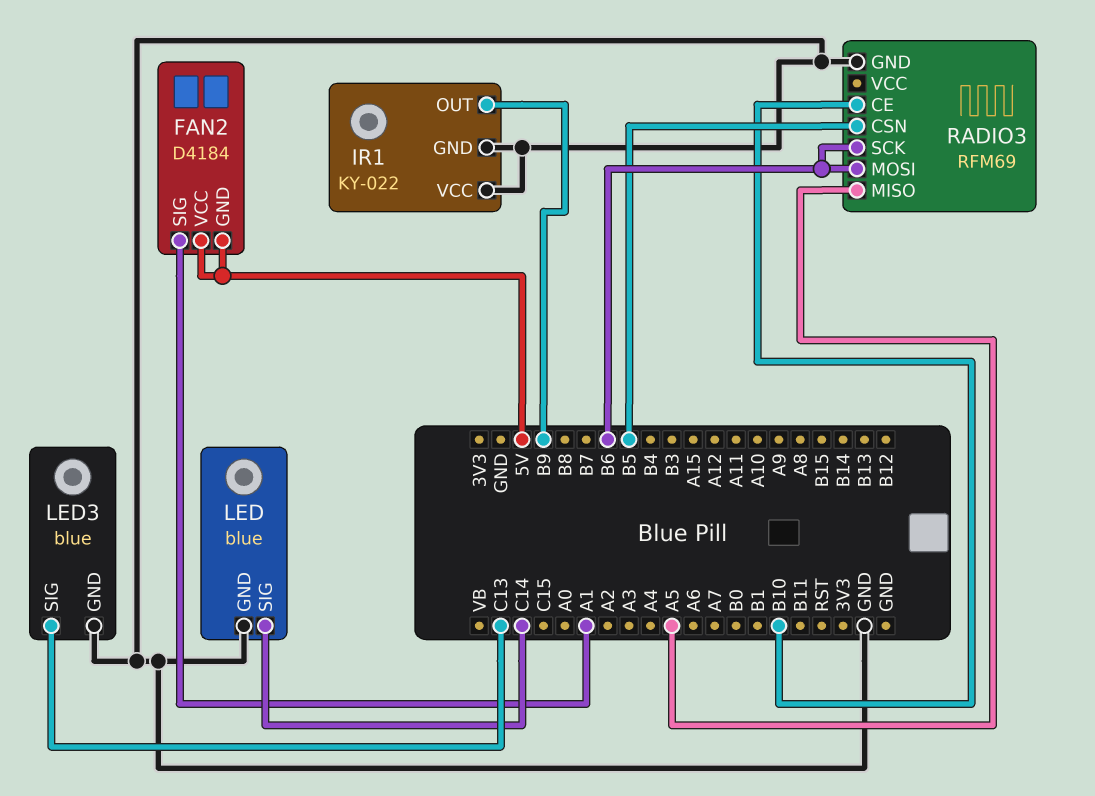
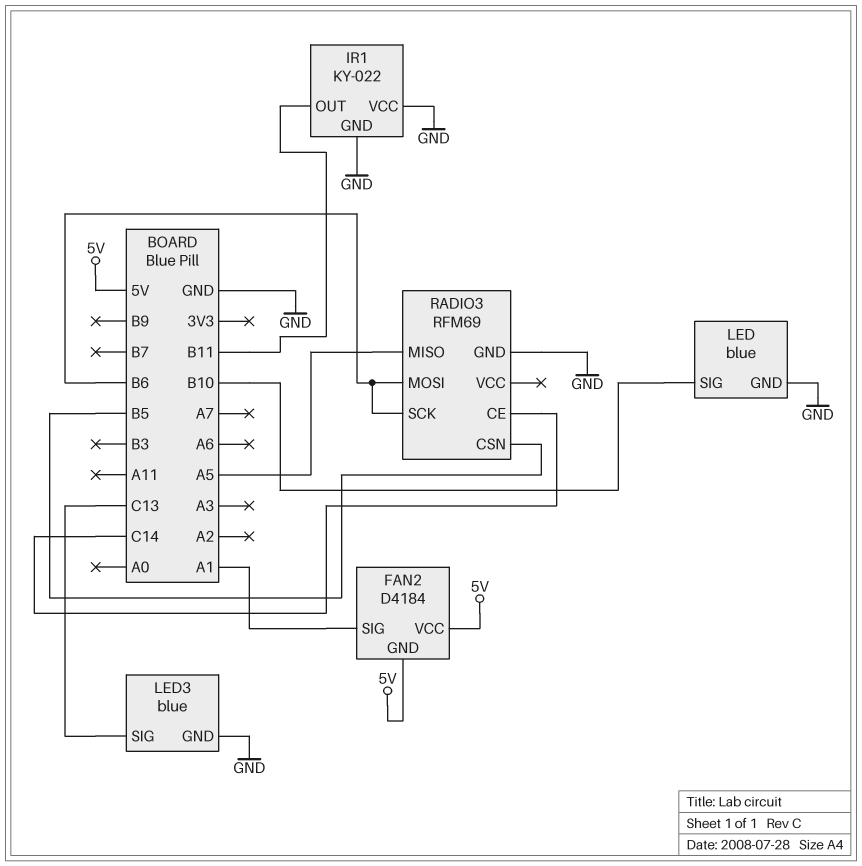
IR1 pin OUT: B9 -> B11
LED pin SIG: C14 -> B10
RADIO3 pin CE: B10 -> C14

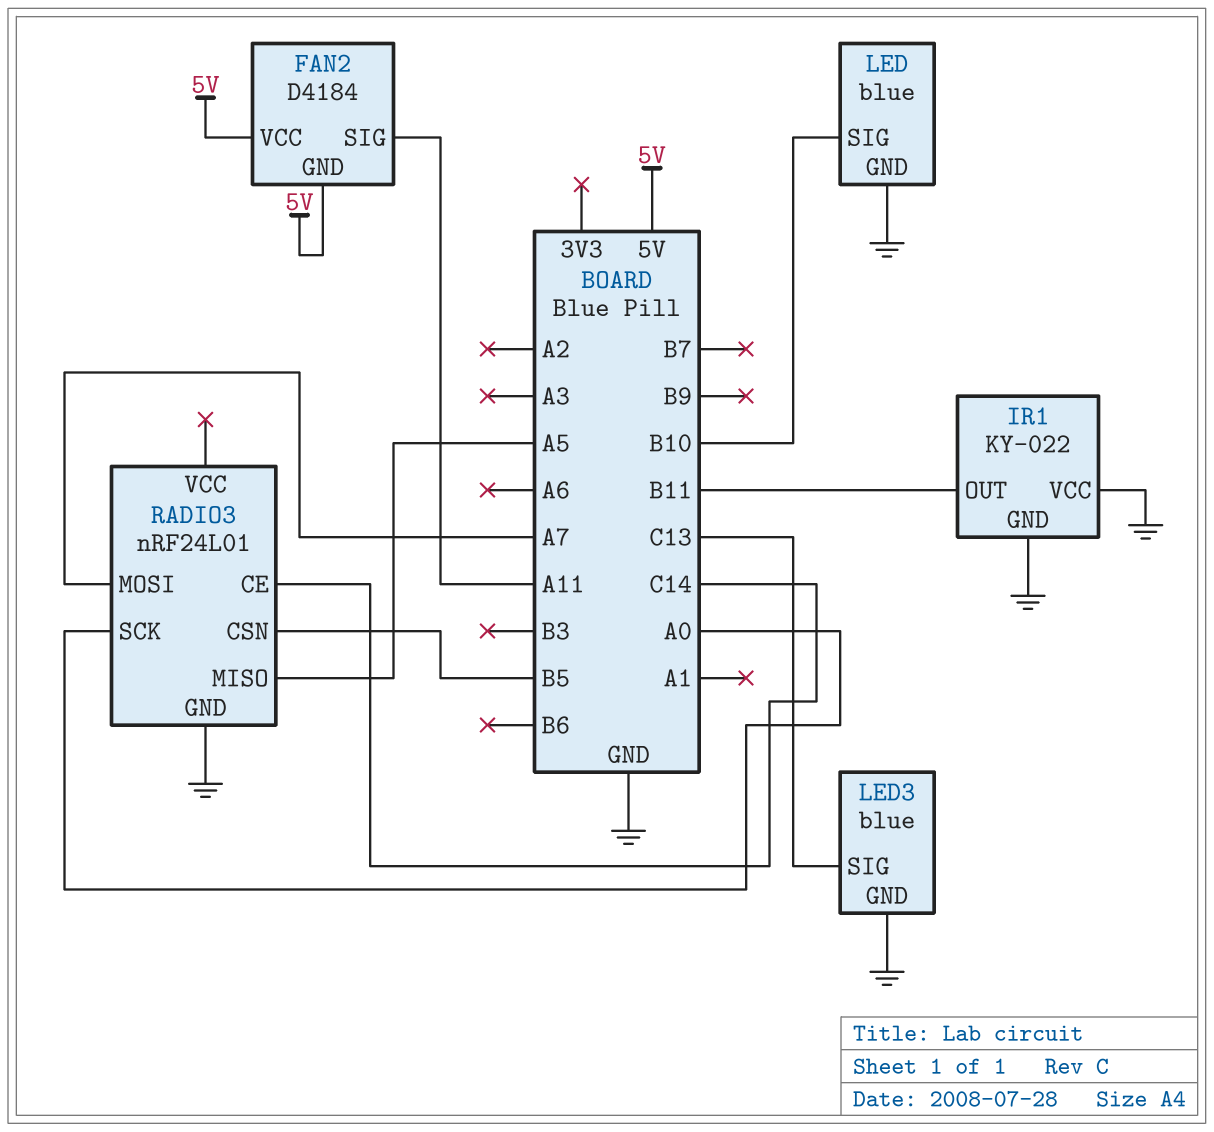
FAN2 pin SIG: A1 -> A11
RADIO3: RFM69 -> nRF24L01
RADIO3 pin MOSI: B6 -> A7
RADIO3 pin SCK: B6 -> A0

